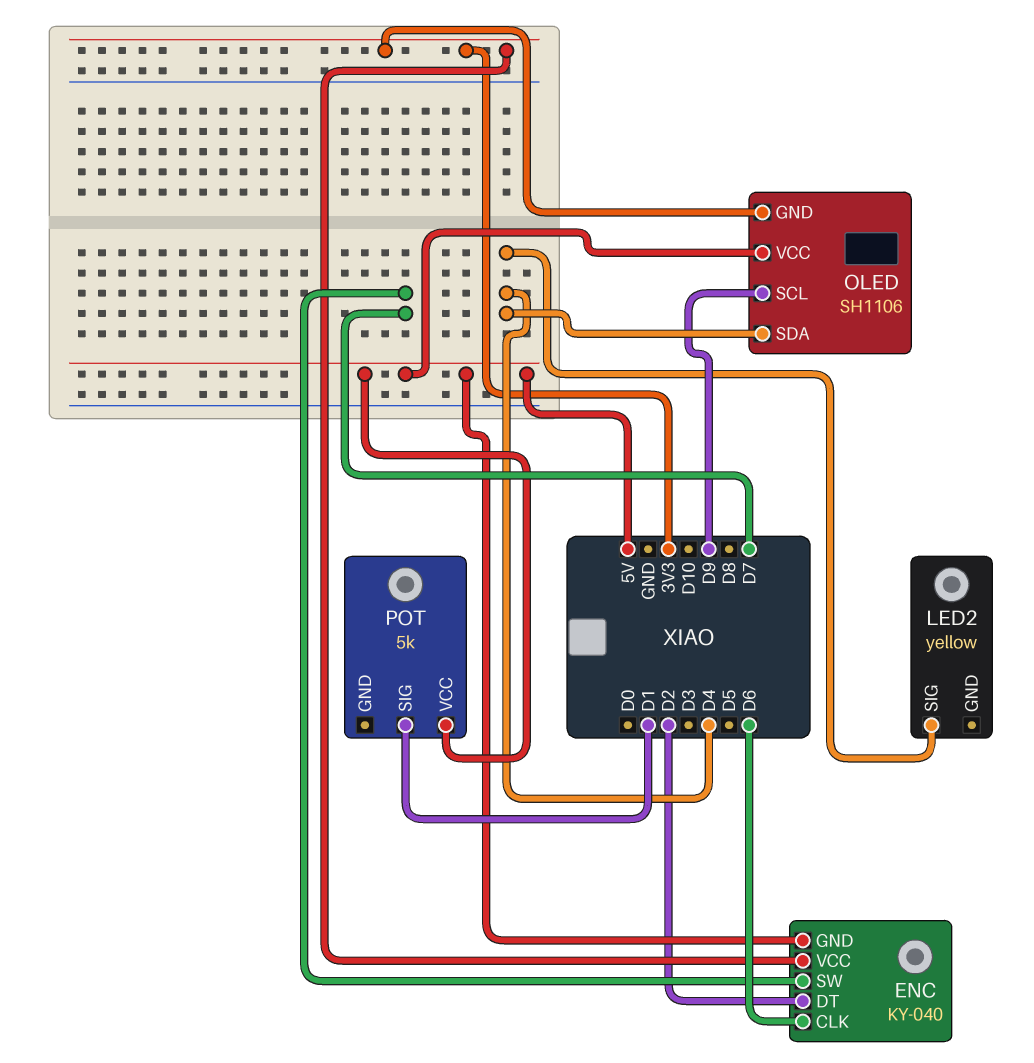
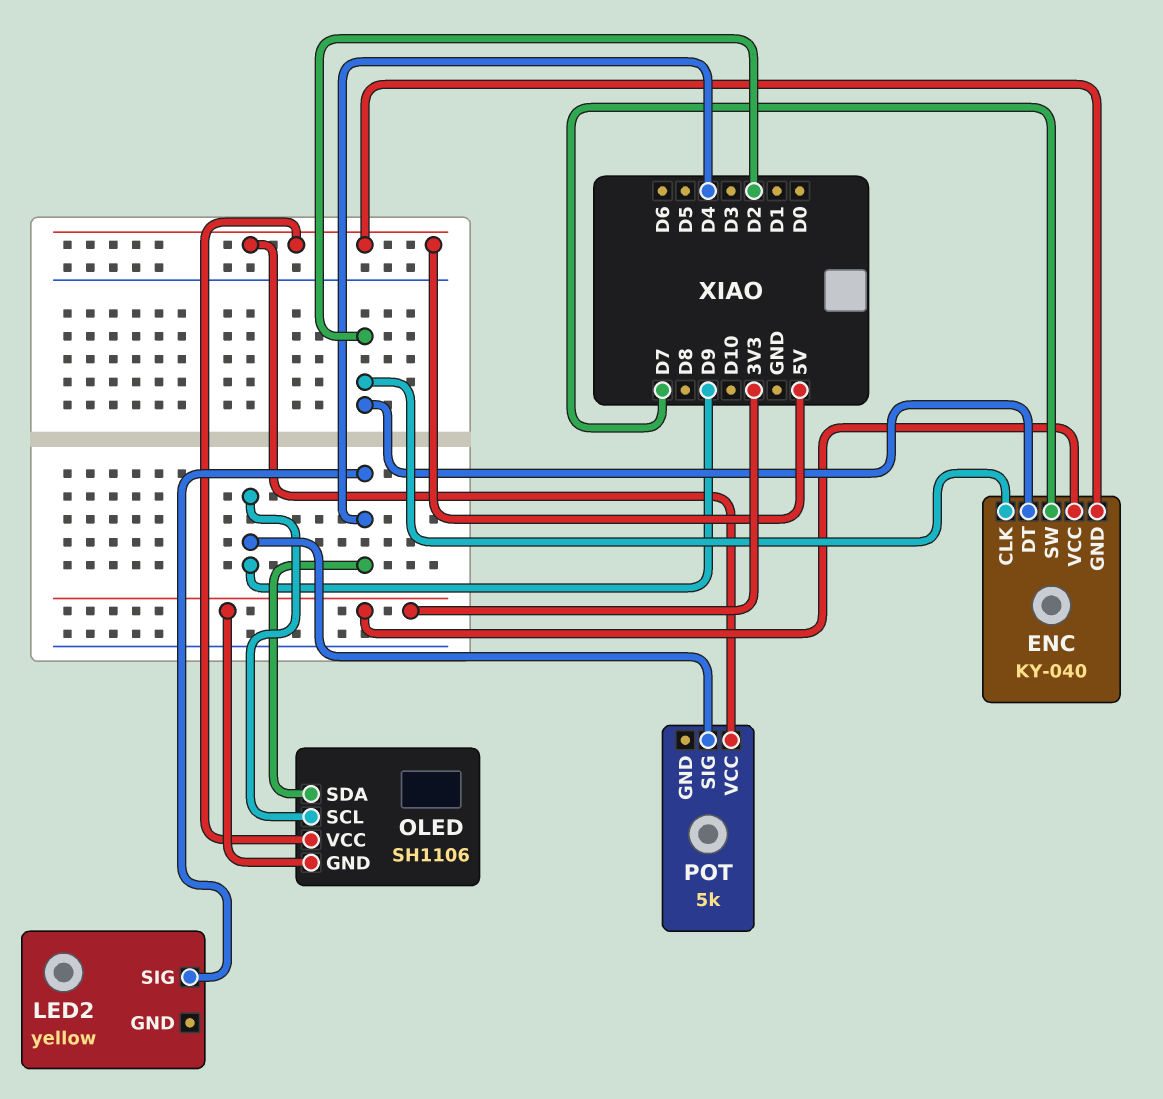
ENC pin CLK: D6 -> D2
POT pin SIG: D1 -> D9

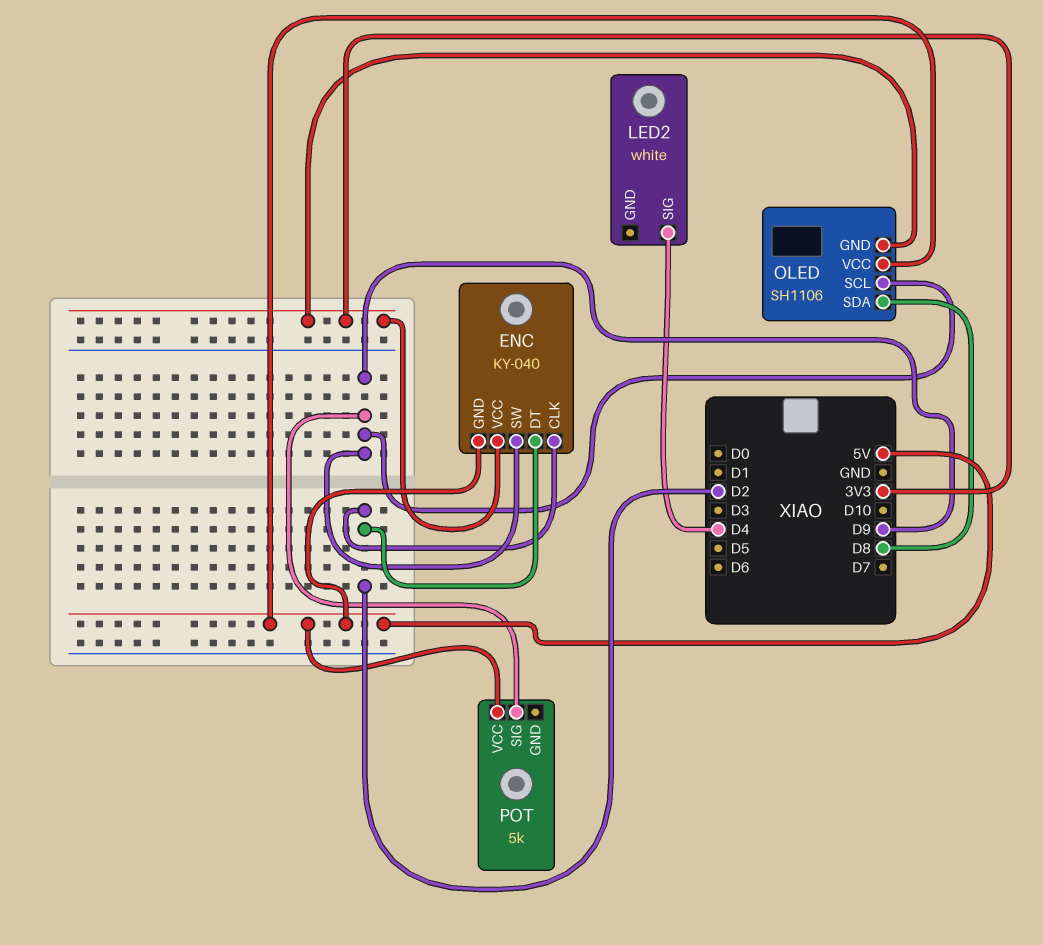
ENC pin SW: D7 -> D9
LED2: yellow -> white
OLED pin SDA: D4 -> D8

